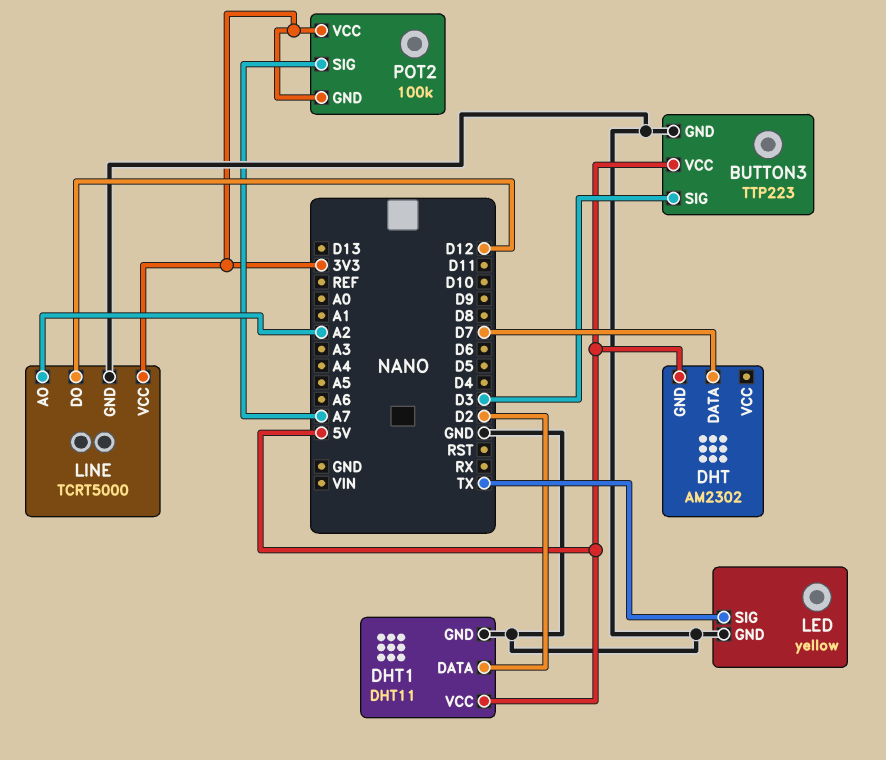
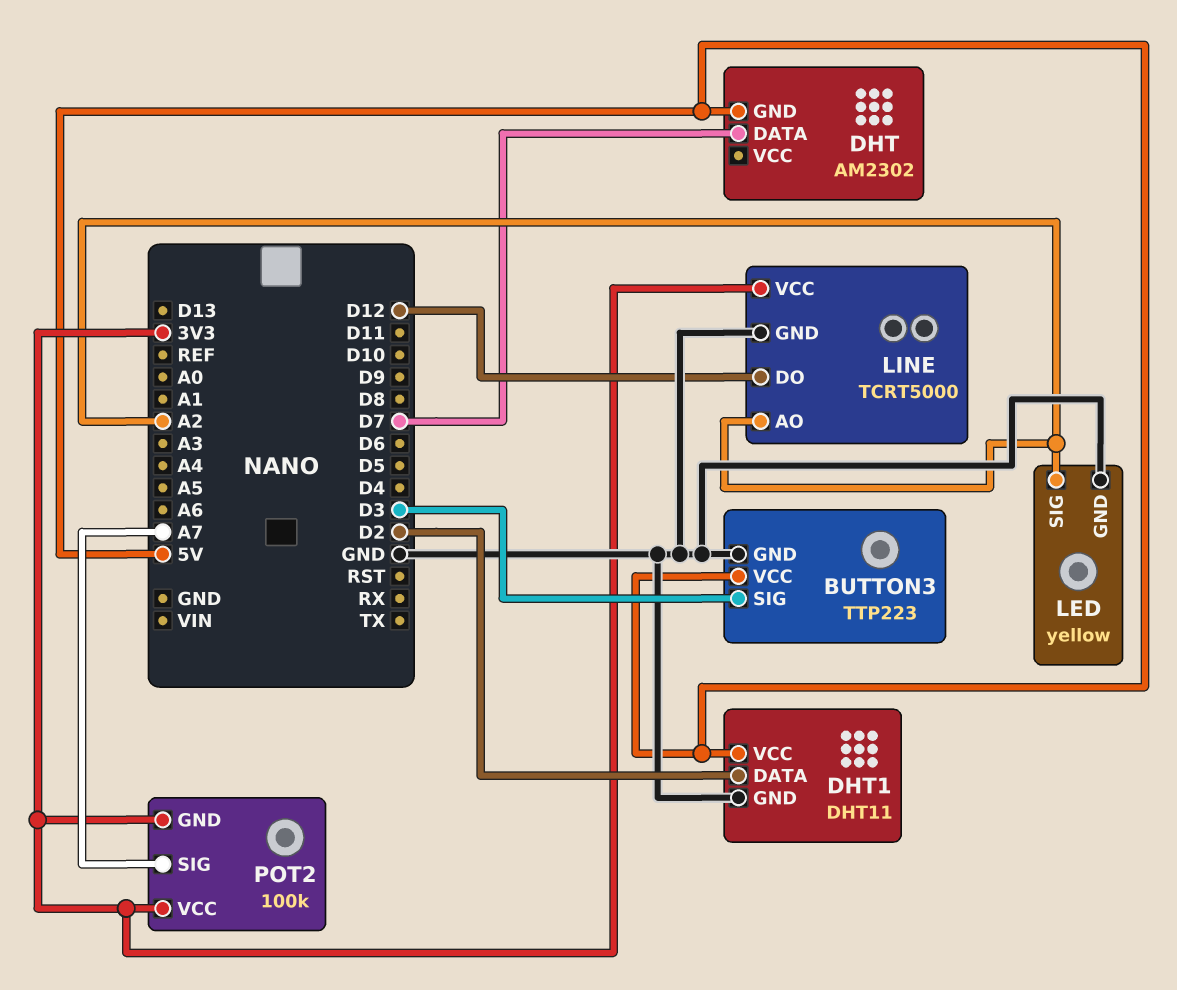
LED pin SIG: TX -> A2

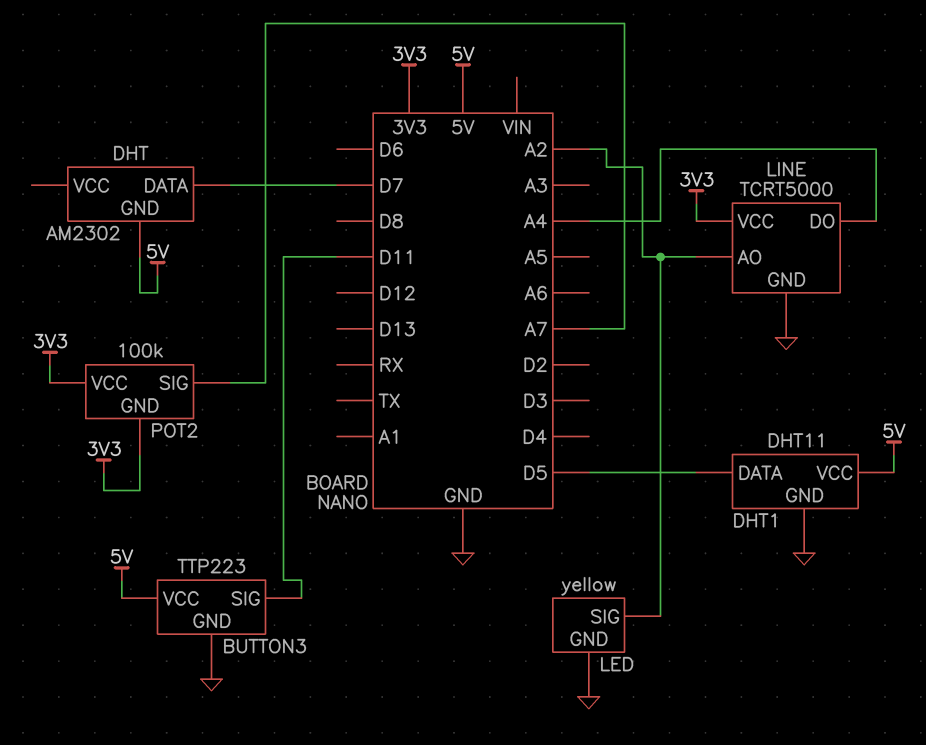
BUTTON3 pin SIG: D3 -> D11
DHT1 pin DATA: D2 -> D5
LINE pin DO: D12 -> A4

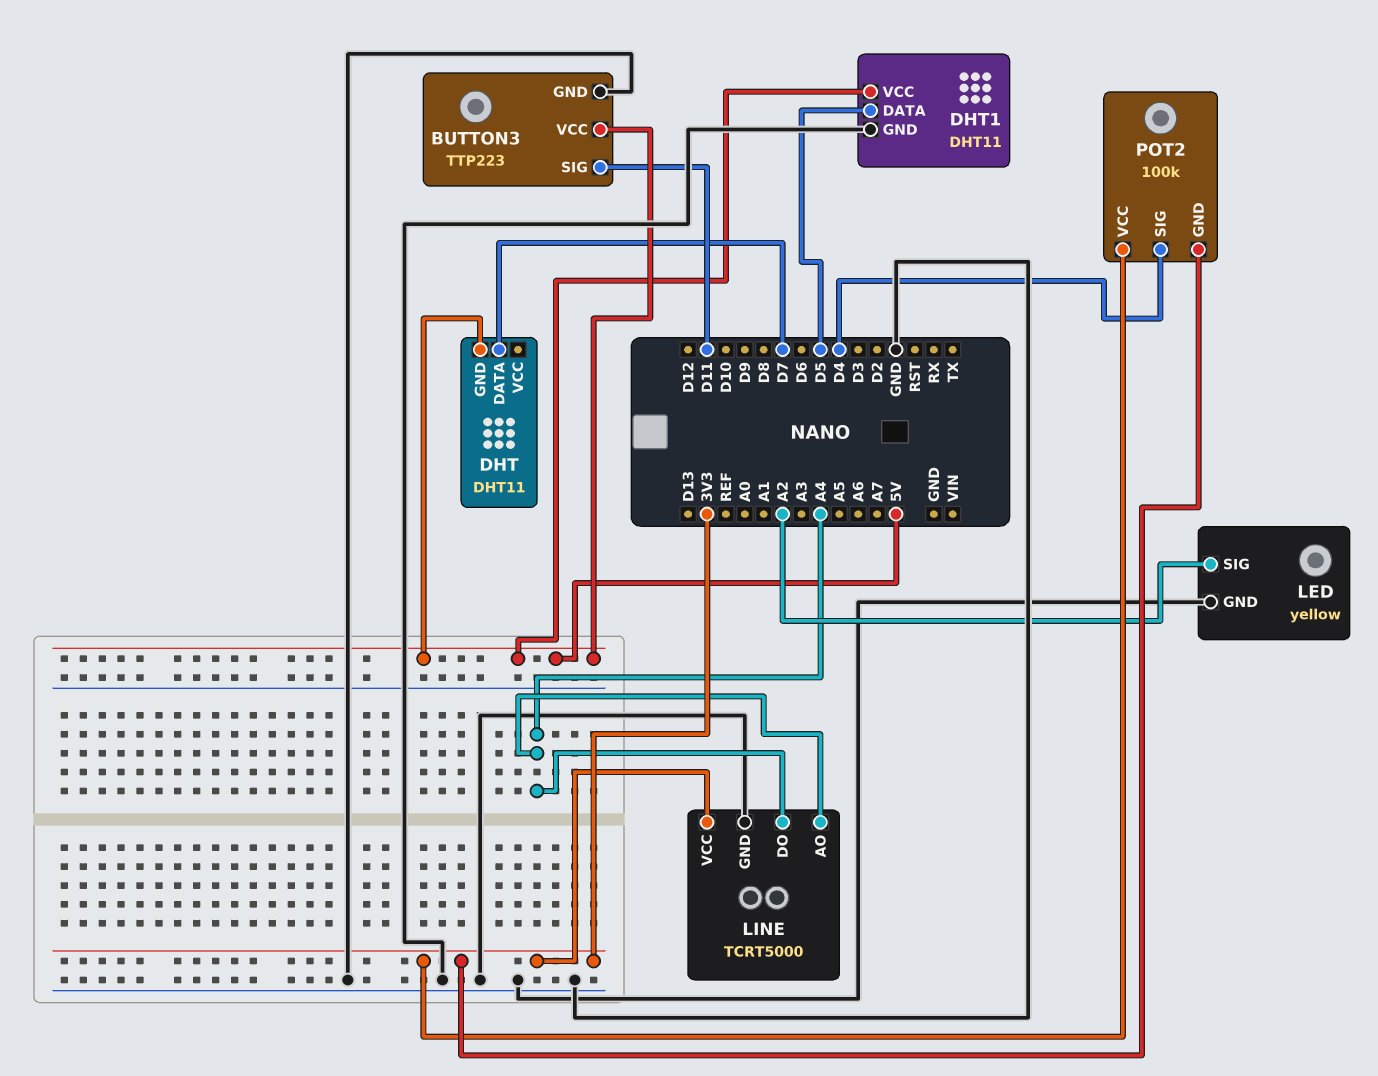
DHT: AM2302 -> DHT11
LINE pin AO: A2 -> A4
POT2 pin SIG: A7 -> D4

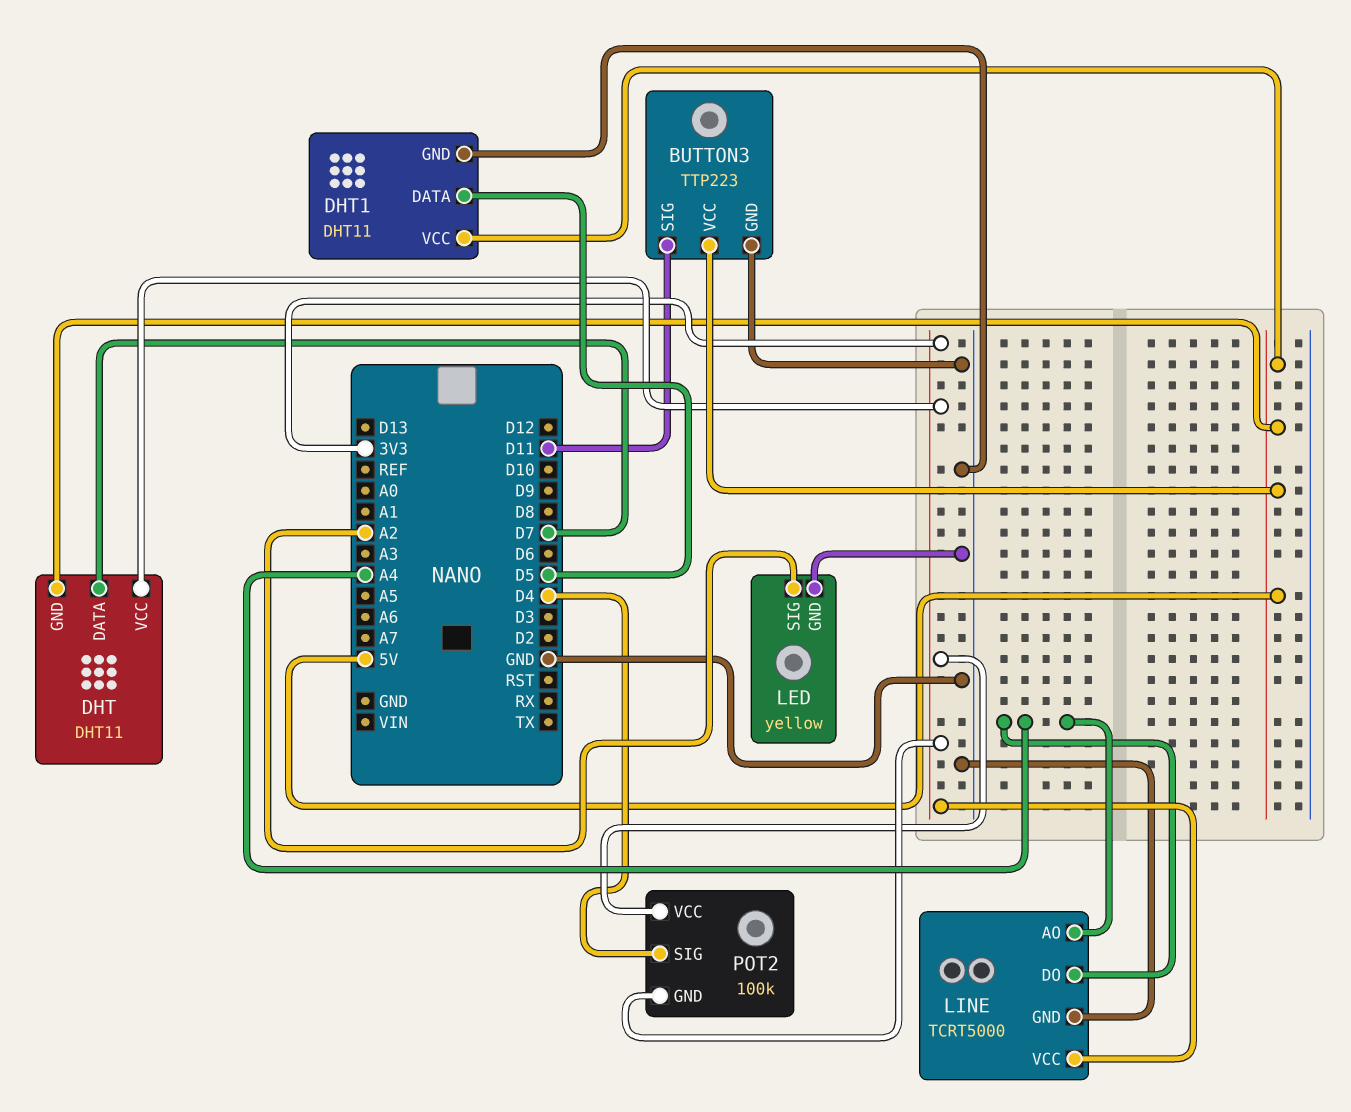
DHT pin VCC: none -> 3V3

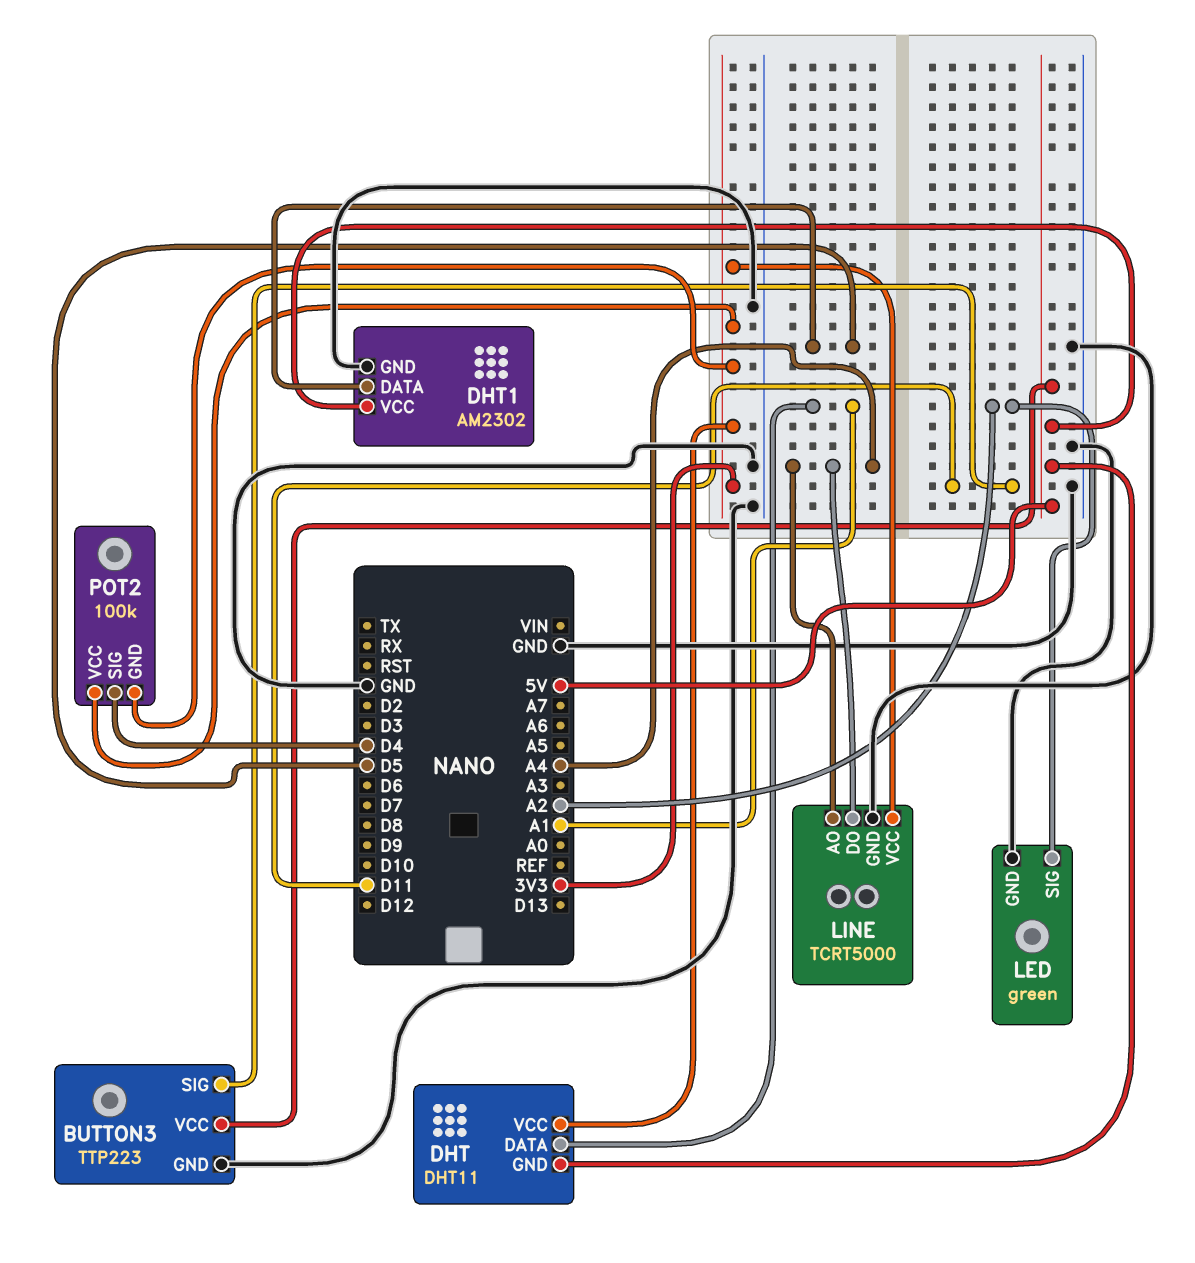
DHT pin DATA: D7 -> A1
DHT1: DHT11 -> AM2302
LED: yellow -> green

